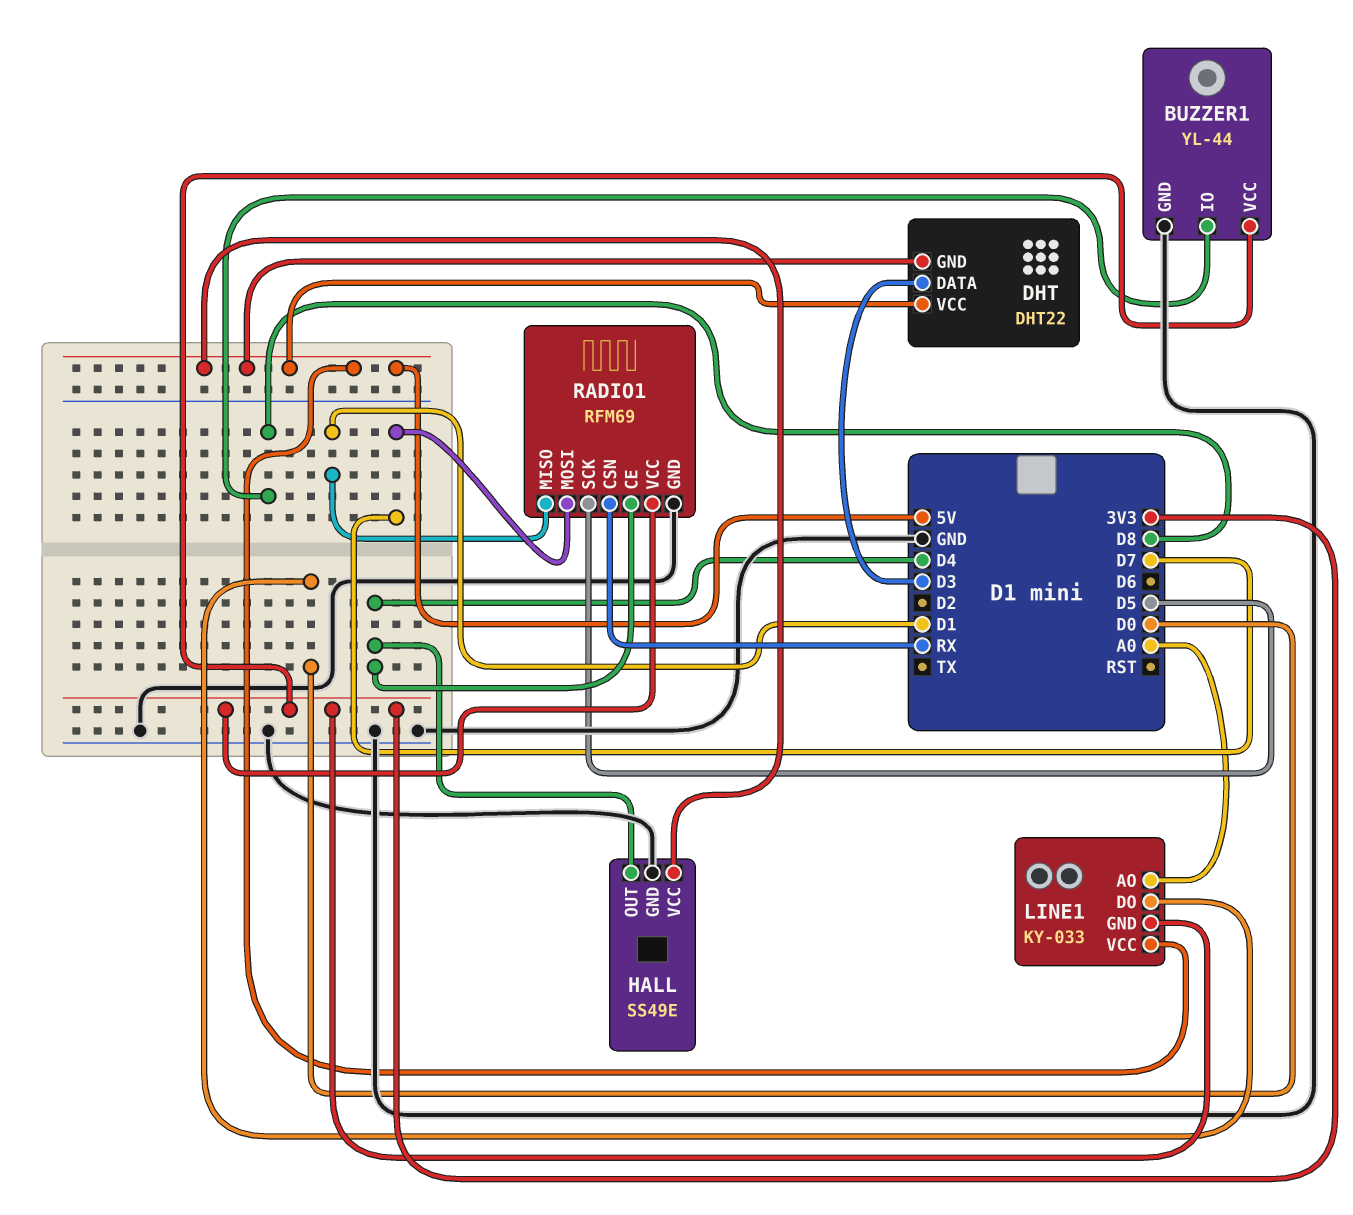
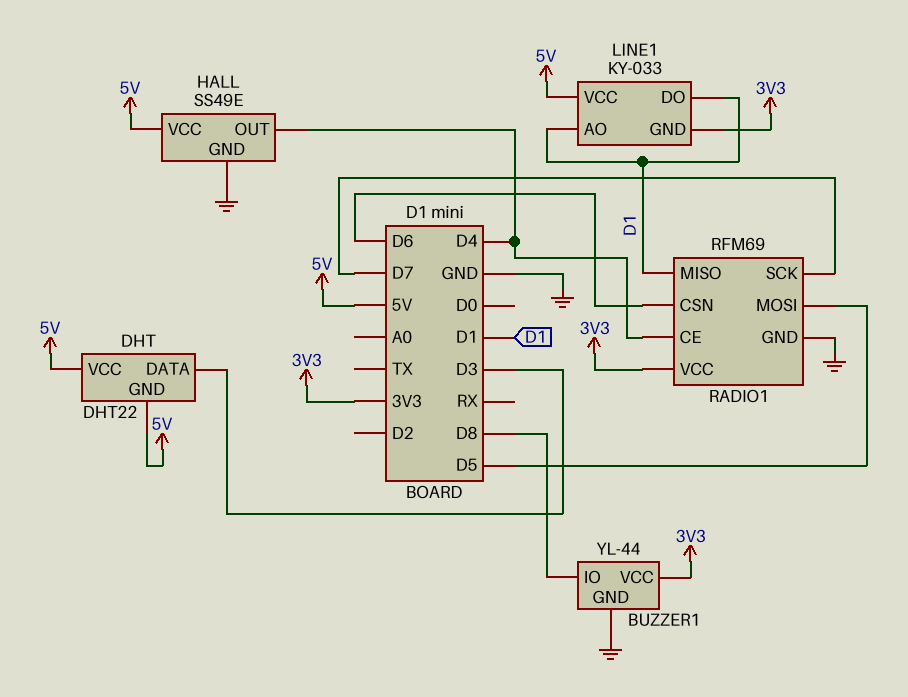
LINE1 pin AO: A0 -> D1
LINE1 pin DO: D0 -> D1
RADIO1 pin CSN: RX -> D6
RADIO1 pin MOSI: D7 -> D5
RADIO1 pin SCK: D5 -> D7

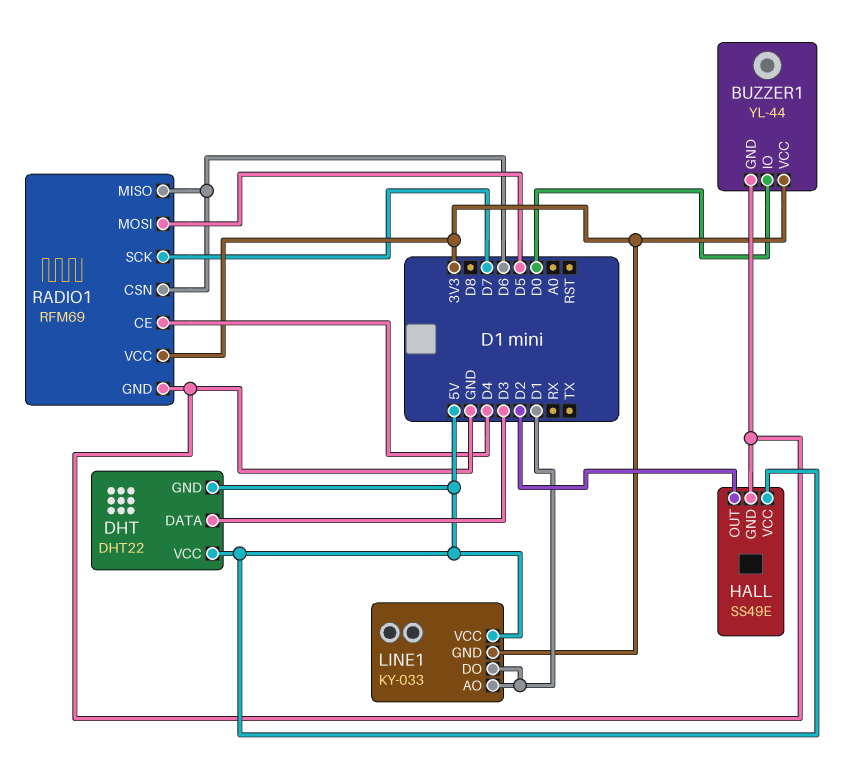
BUZZER1 pin IO: D8 -> D0
HALL pin OUT: D4 -> D2
RADIO1 pin MISO: D1 -> D6

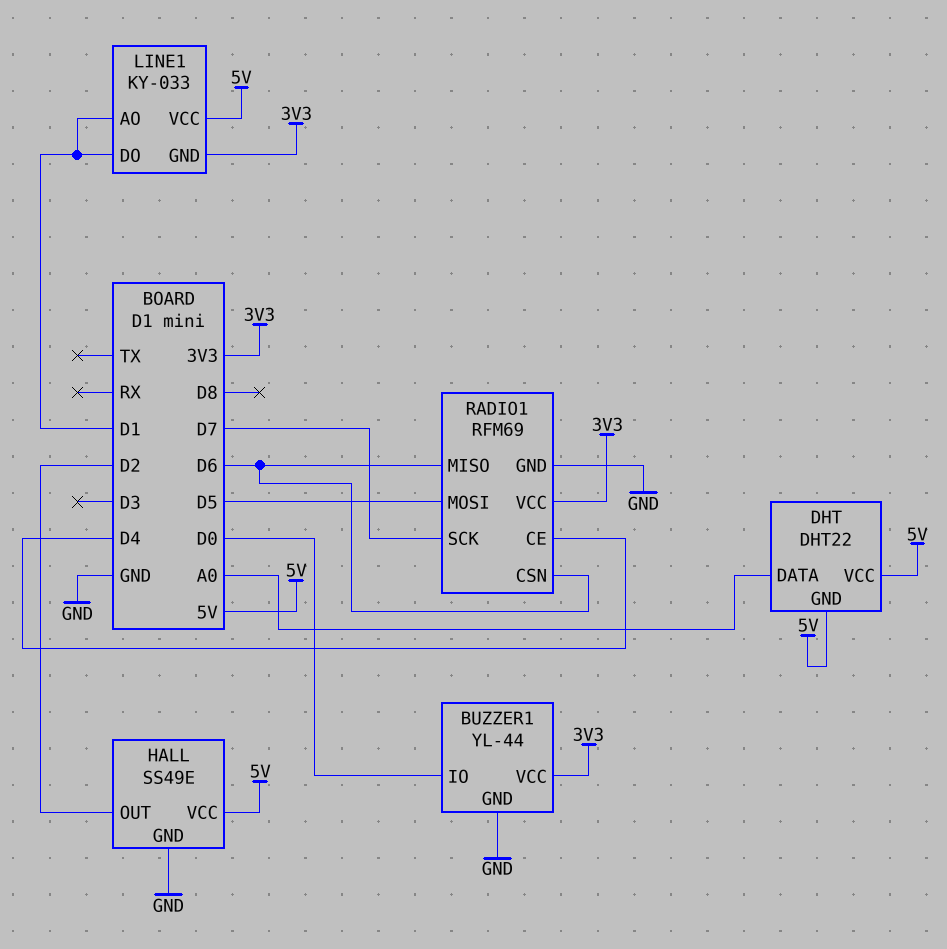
DHT pin DATA: D3 -> A0

